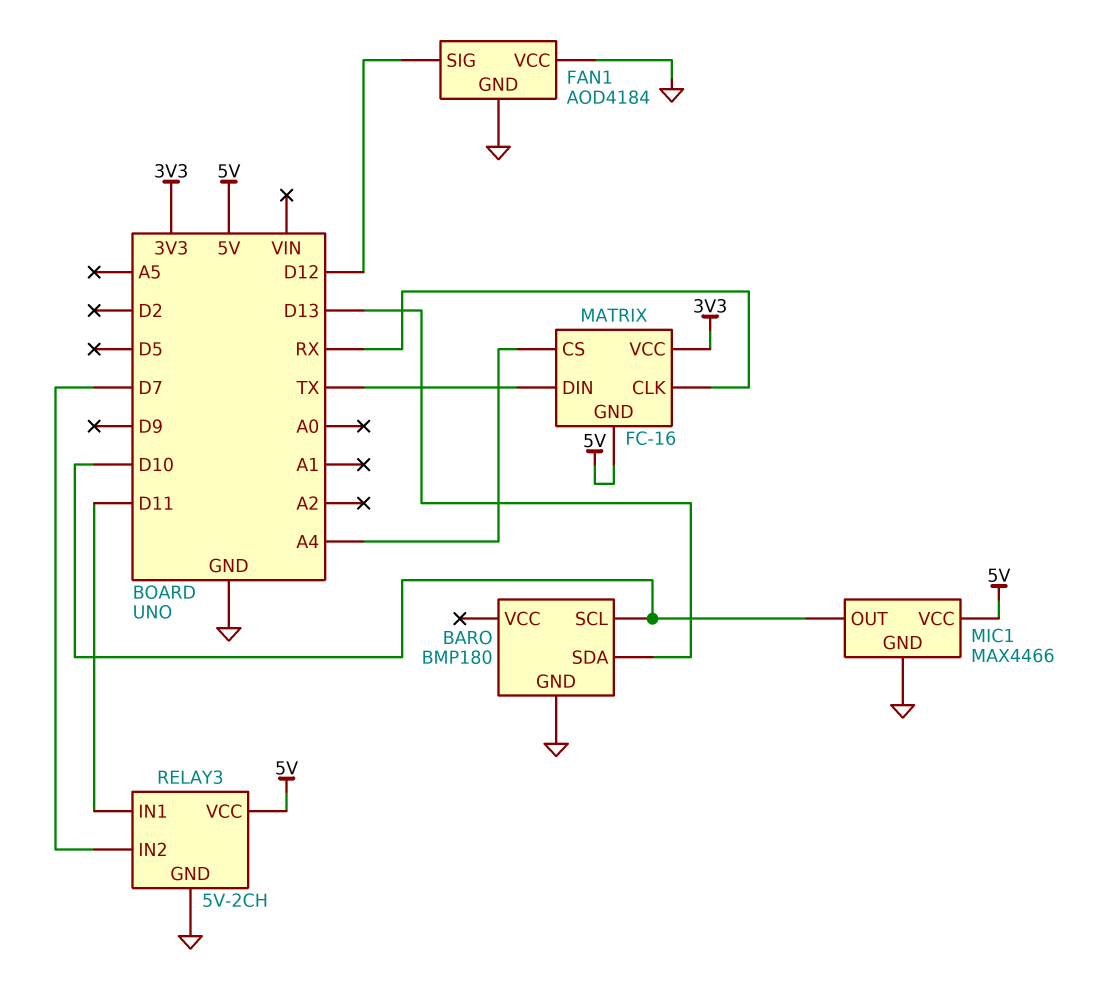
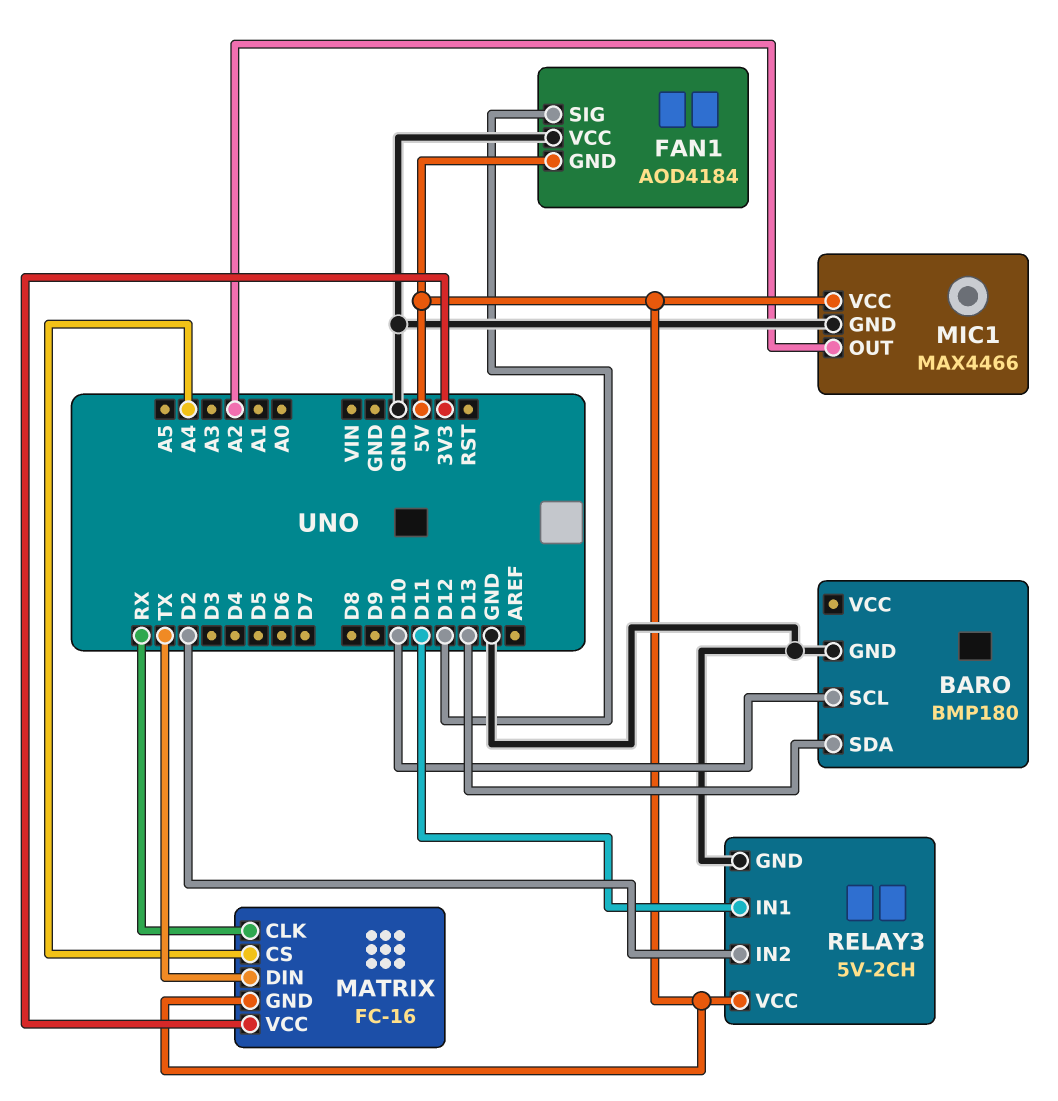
FAN1 pin GND: GND -> 5V
MIC1 pin OUT: D10 -> A2
RELAY3 pin IN2: D7 -> D2

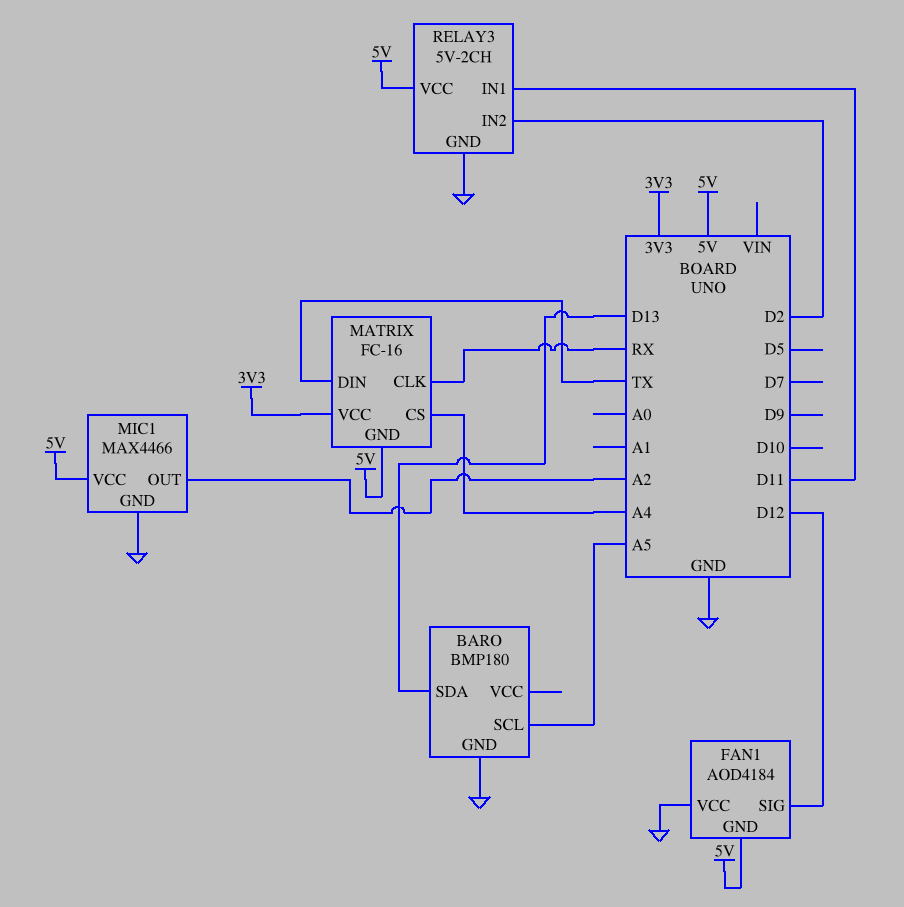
BARO pin SCL: D10 -> A5

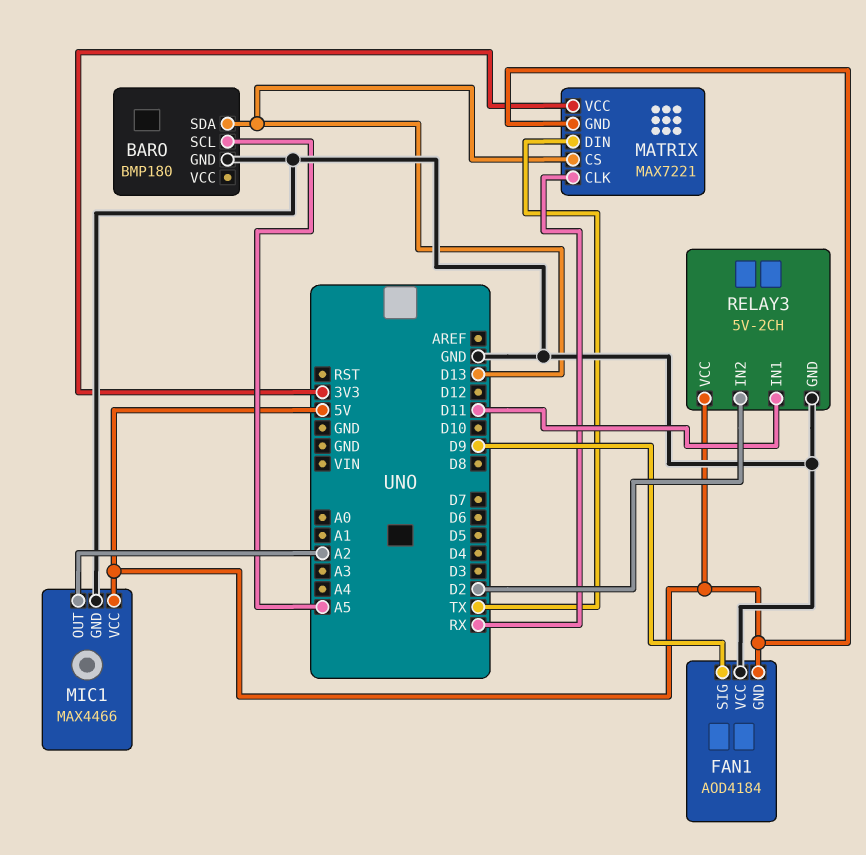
FAN1 pin SIG: D12 -> D9
MATRIX: FC-16 -> MAX7221
MATRIX pin CS: A4 -> D13

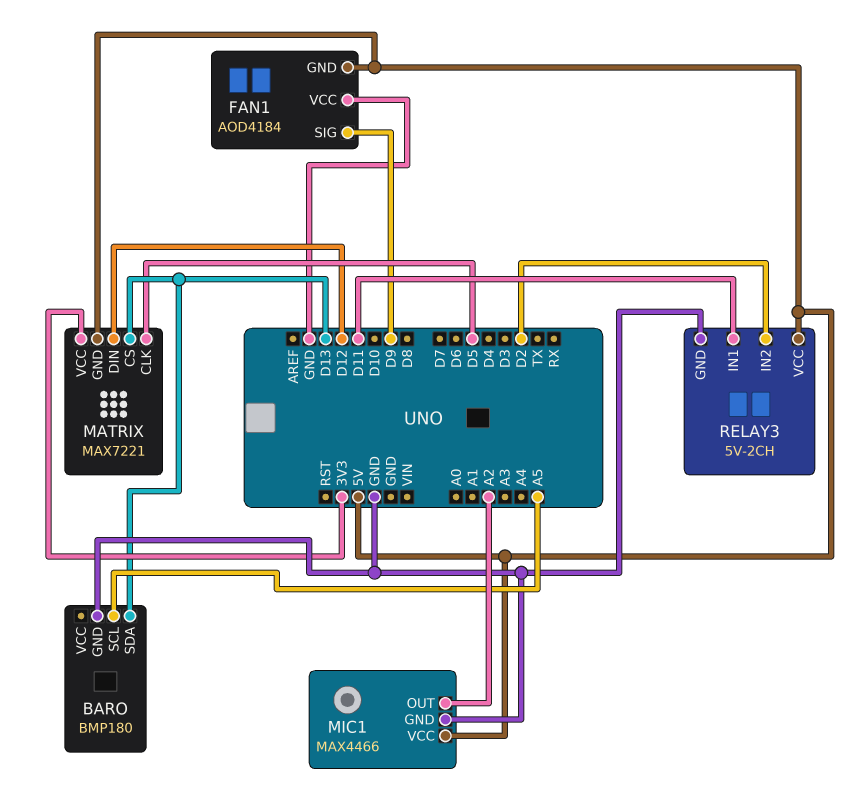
MATRIX pin CLK: RX -> D5
MATRIX pin DIN: TX -> D12

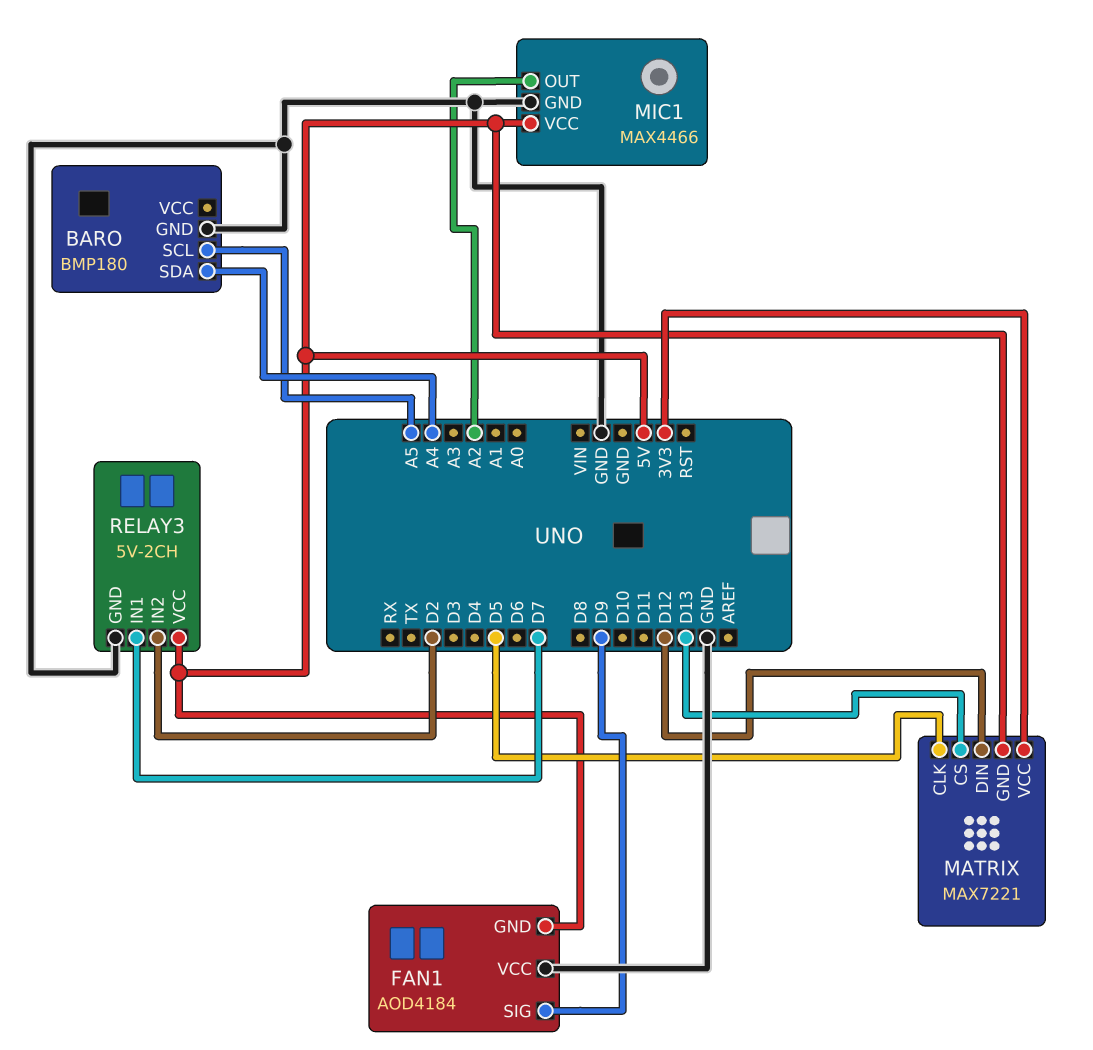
BARO pin SDA: D13 -> A4
RELAY3 pin IN1: D11 -> D7

